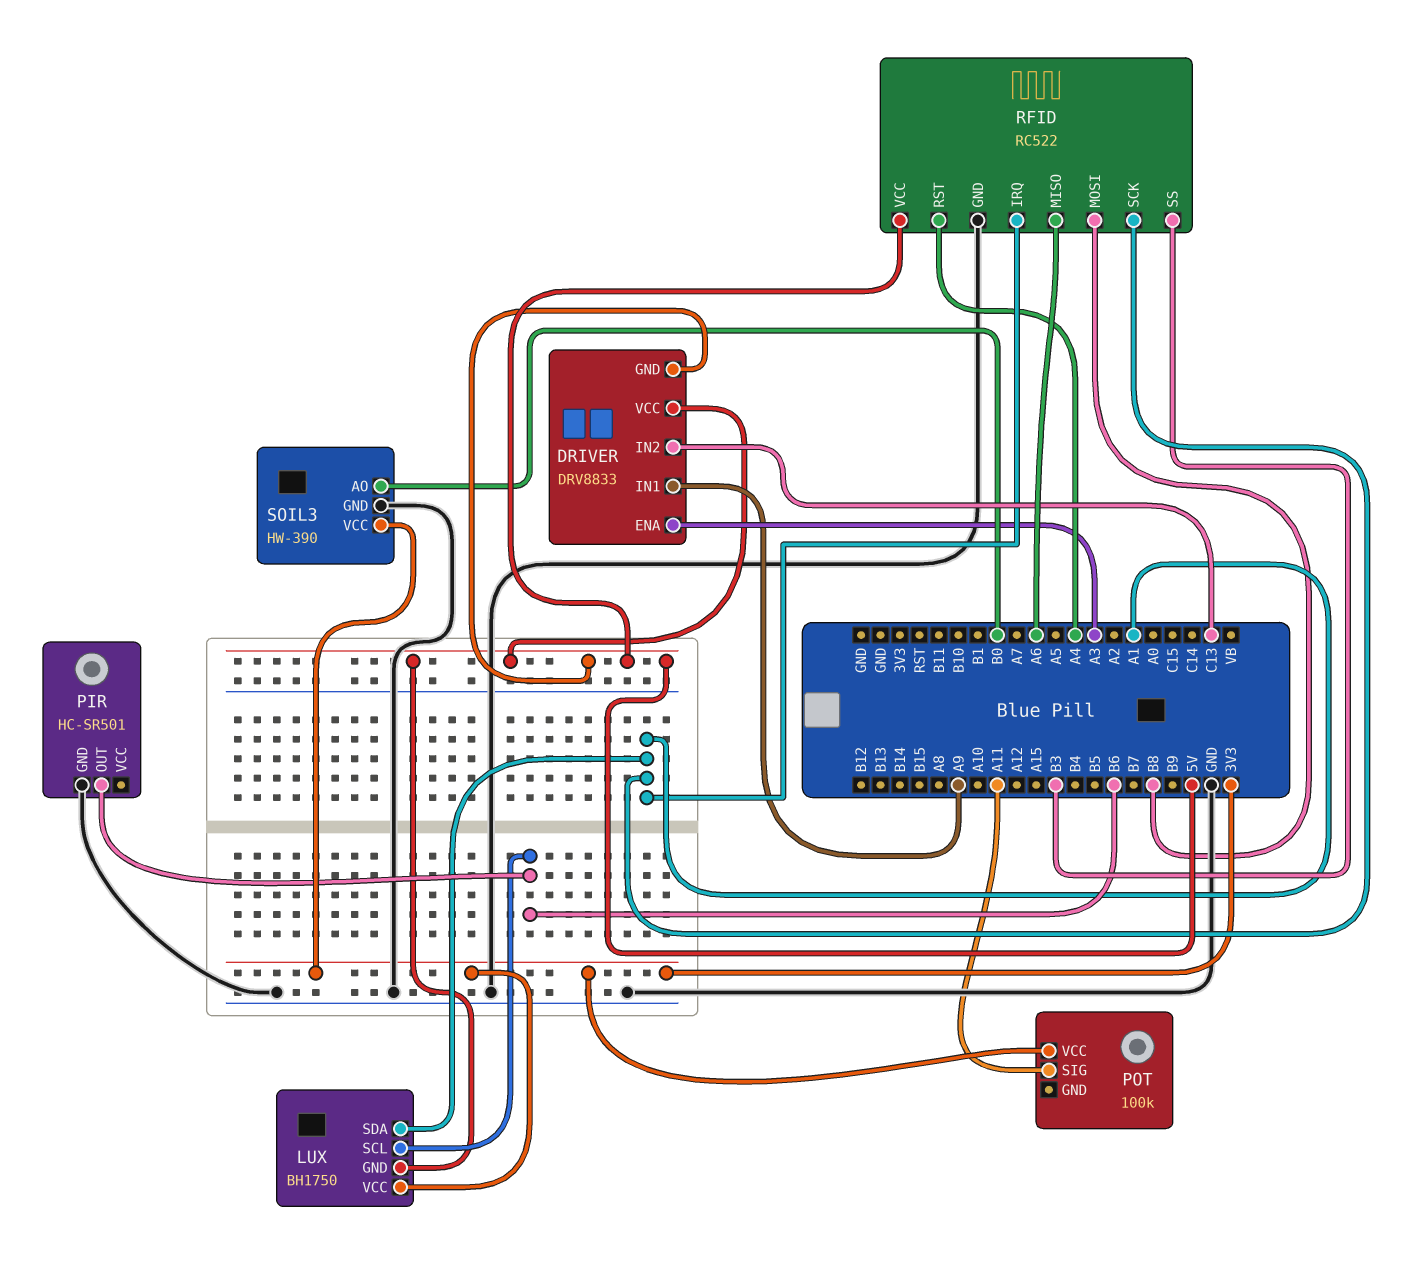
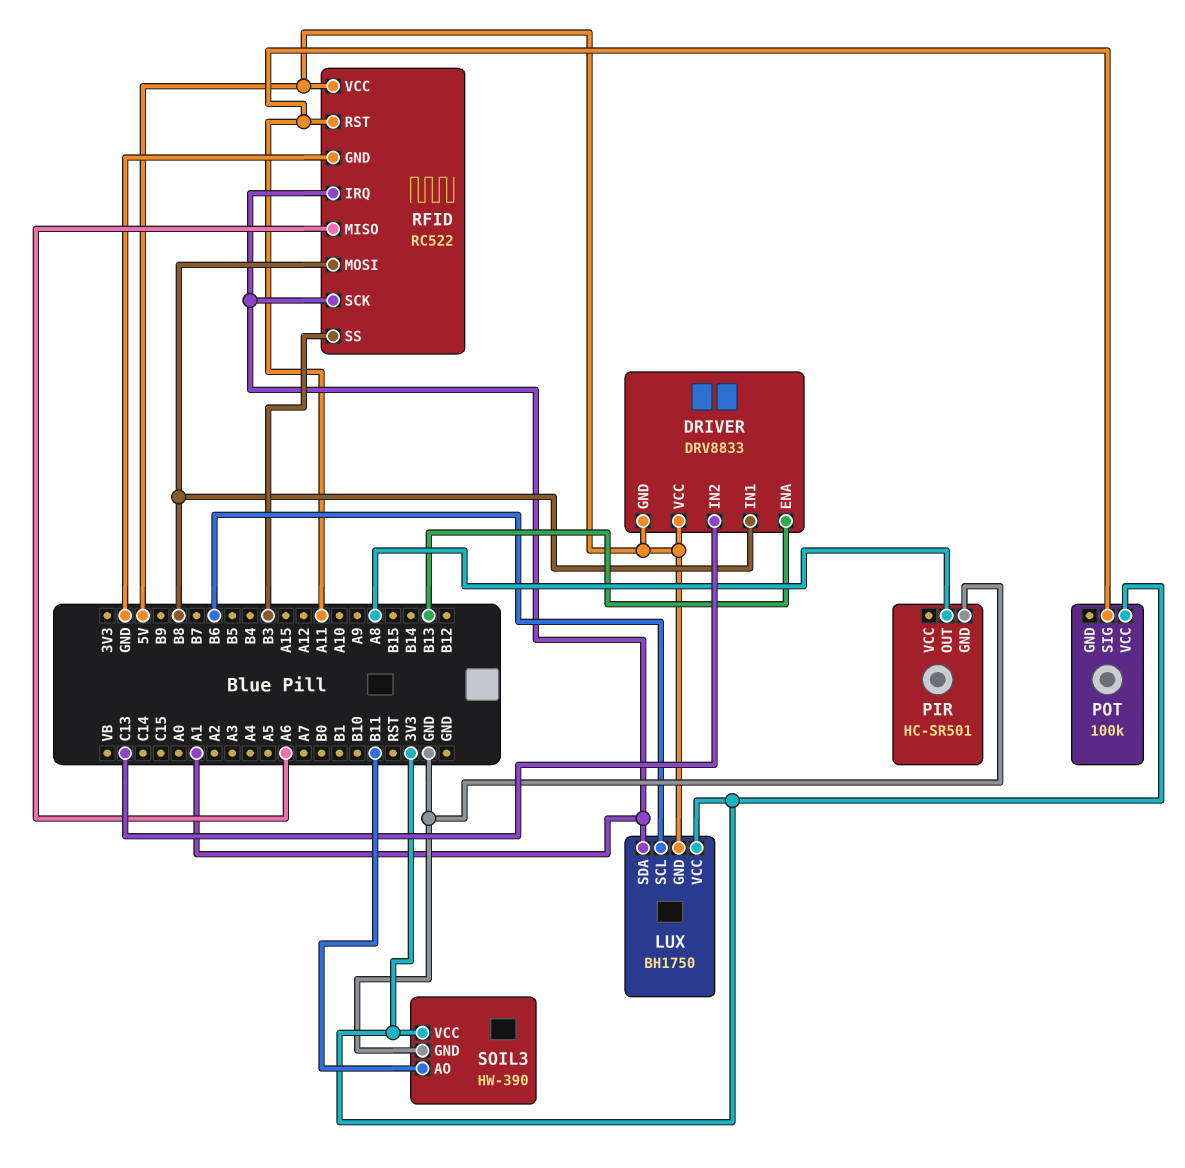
DRIVER pin ENA: A3 -> B13
DRIVER pin IN1: A9 -> B8
PIR pin OUT: B6 -> A8
RFID pin RST: A4 -> A11
SOIL3 pin AO: B0 -> B11

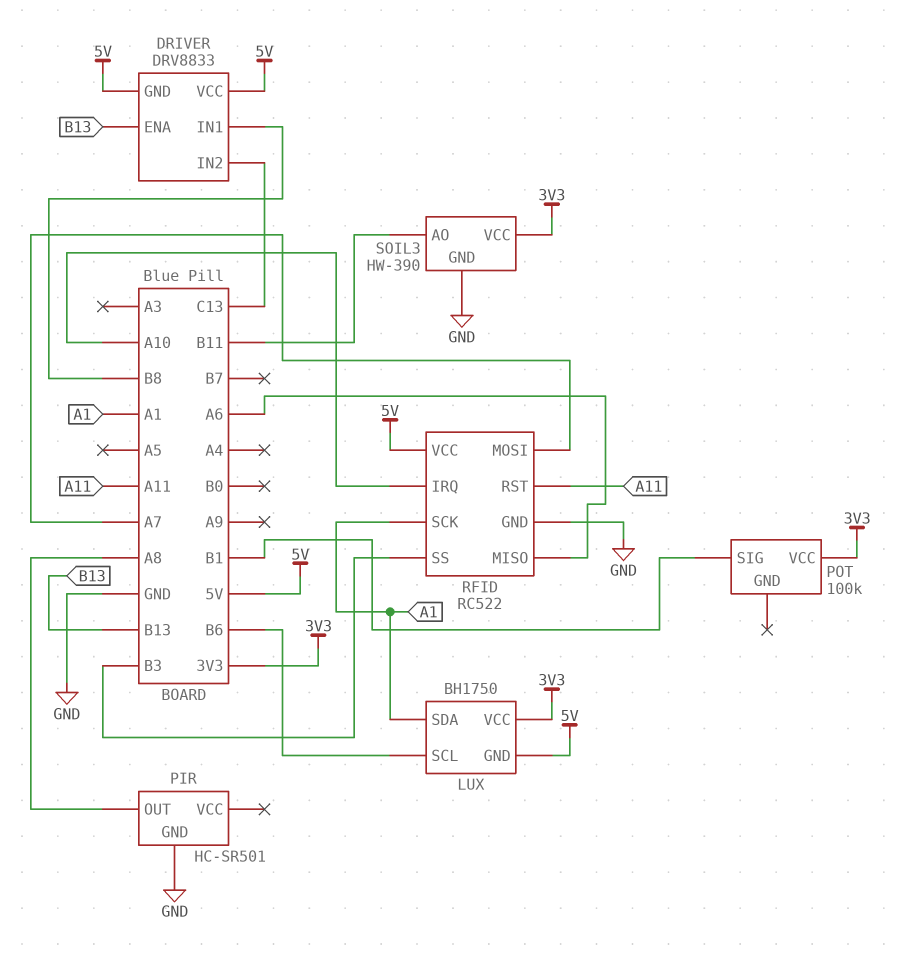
POT pin SIG: A11 -> B1
RFID pin IRQ: A1 -> A10
RFID pin MOSI: B8 -> A7

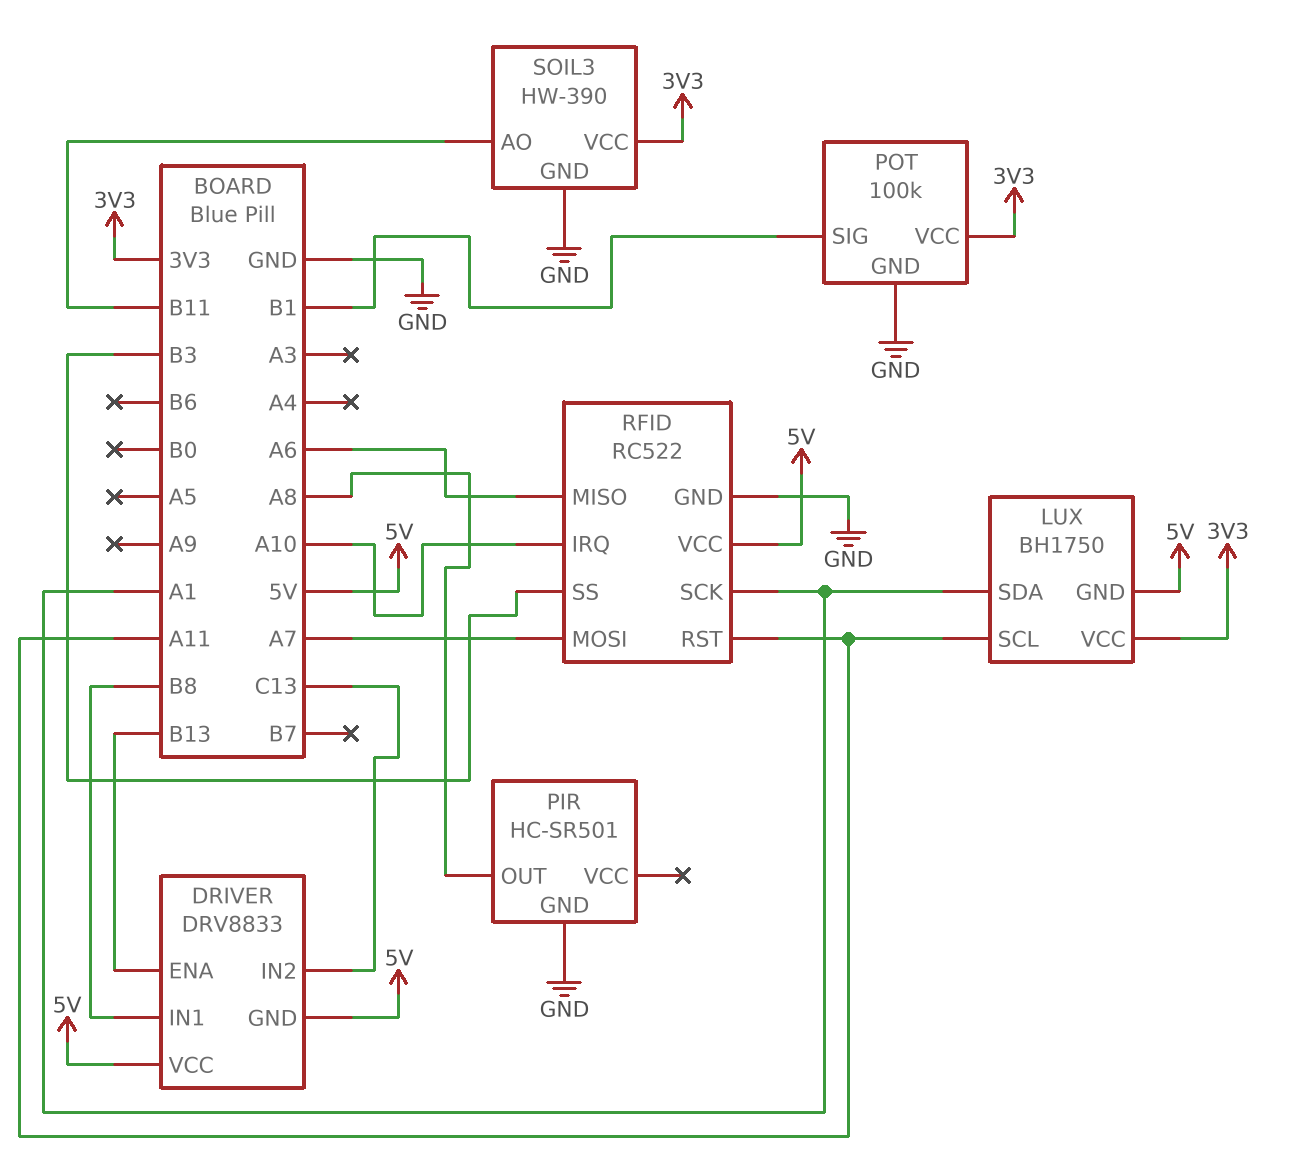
LUX pin SCL: B6 -> A11
POT pin GND: none -> GND

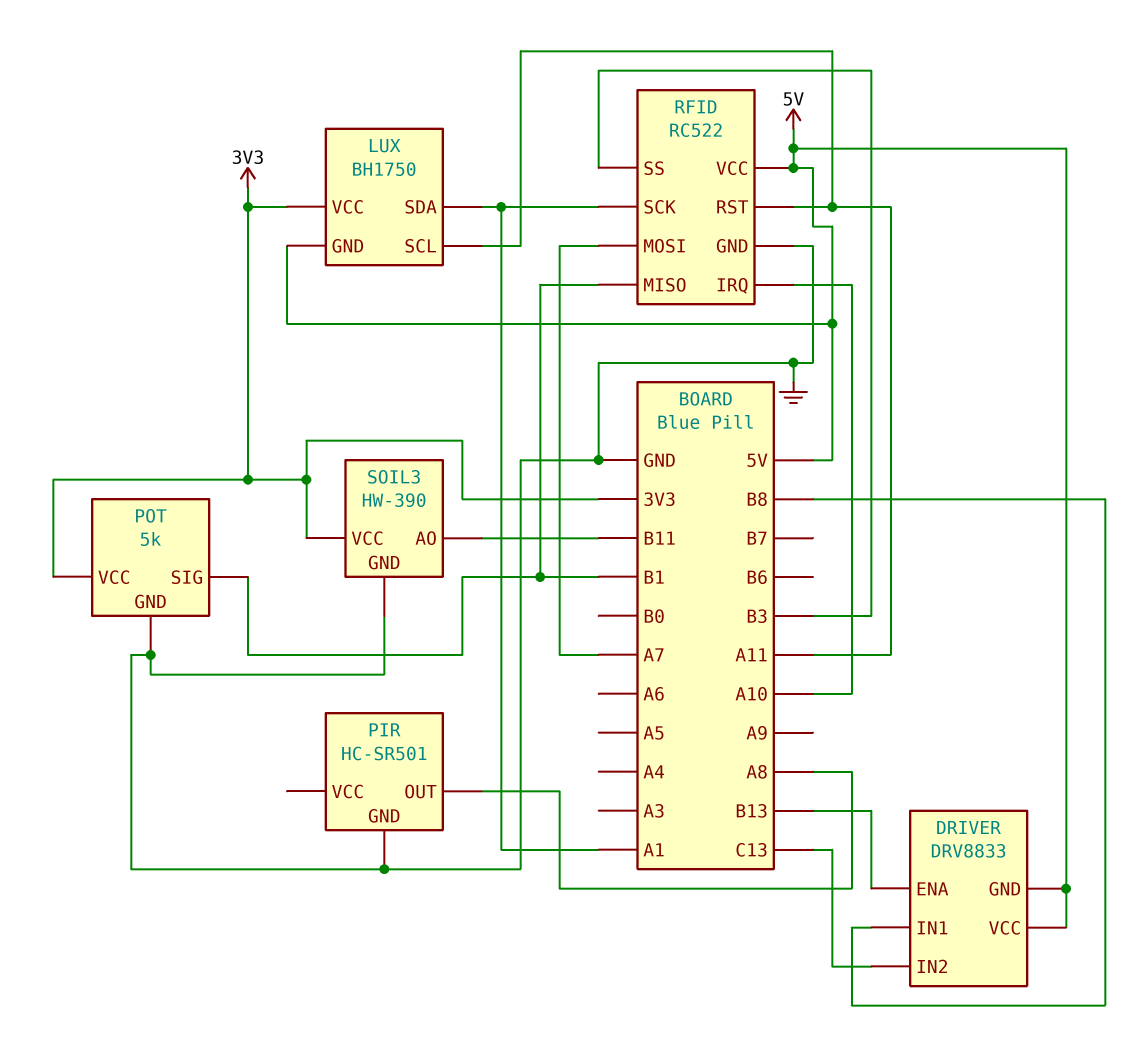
POT: 100k -> 5k
RFID pin MISO: A6 -> B1

